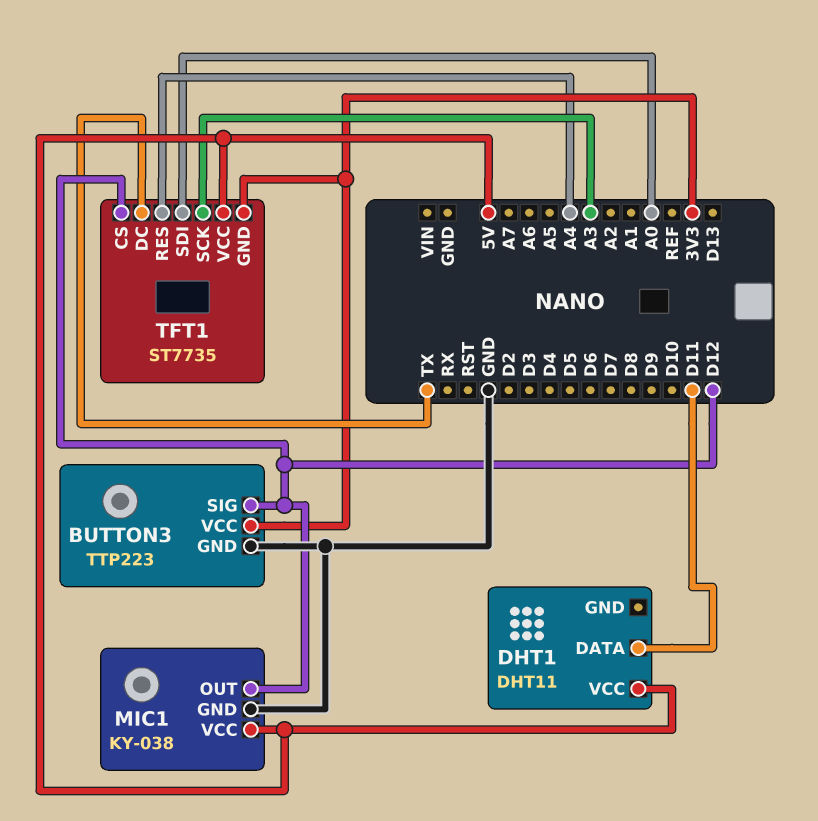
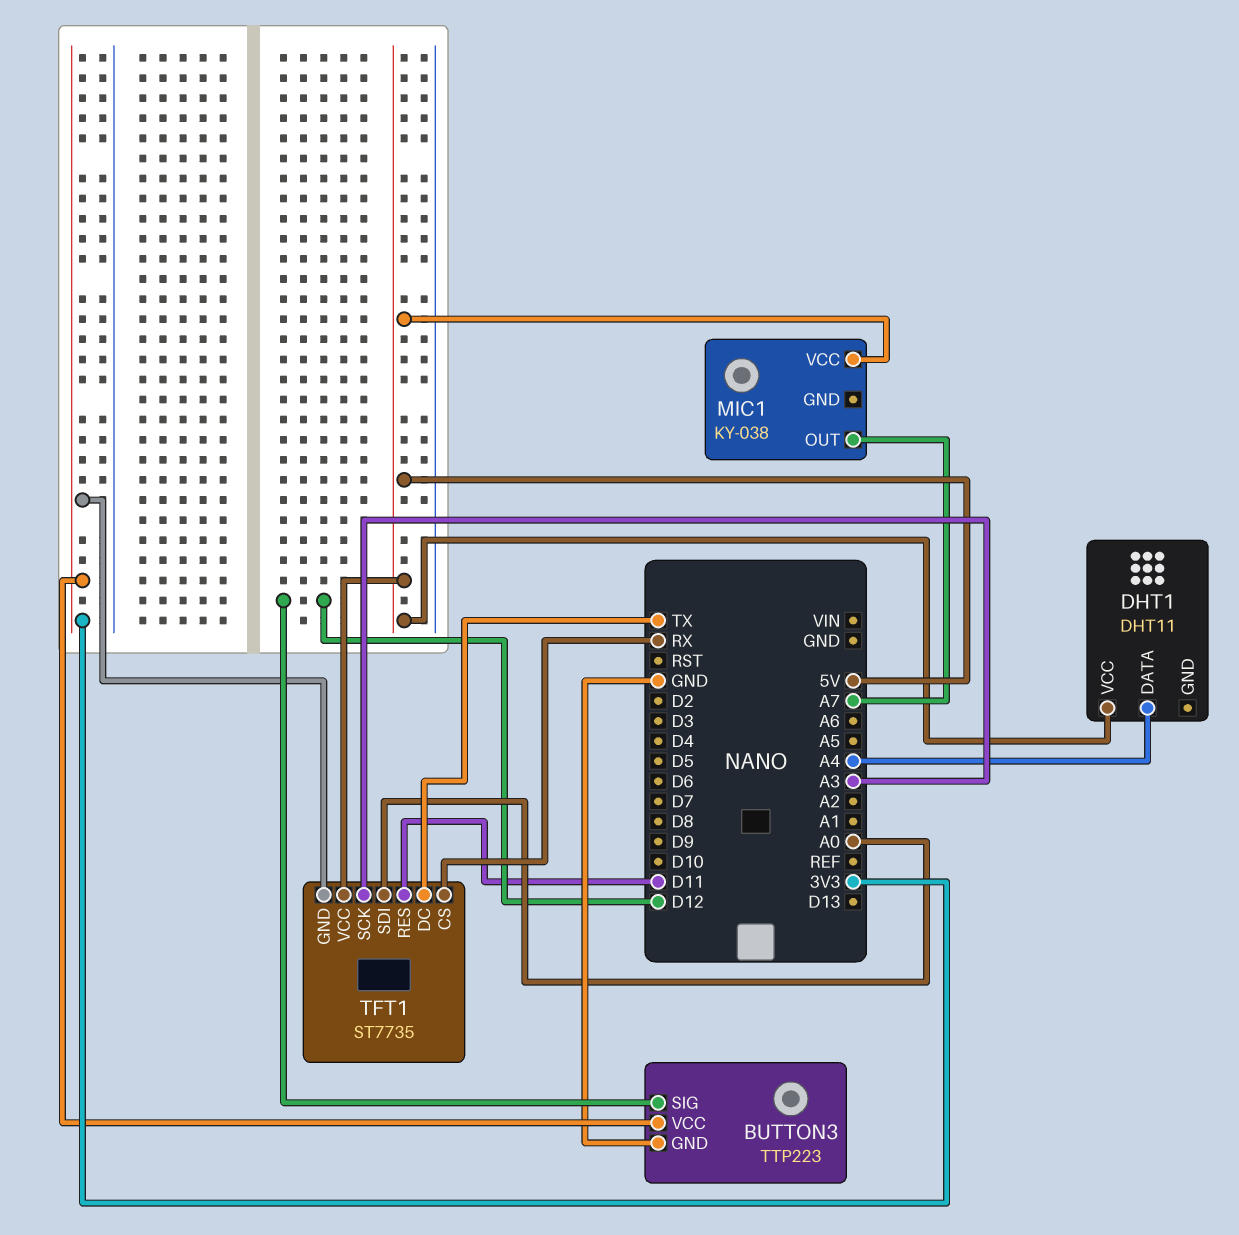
DHT1 pin DATA: D11 -> A4
MIC1 pin GND: GND -> none
MIC1 pin OUT: D12 -> A7
TFT1 pin CS: D12 -> RX
TFT1 pin RES: A4 -> D11

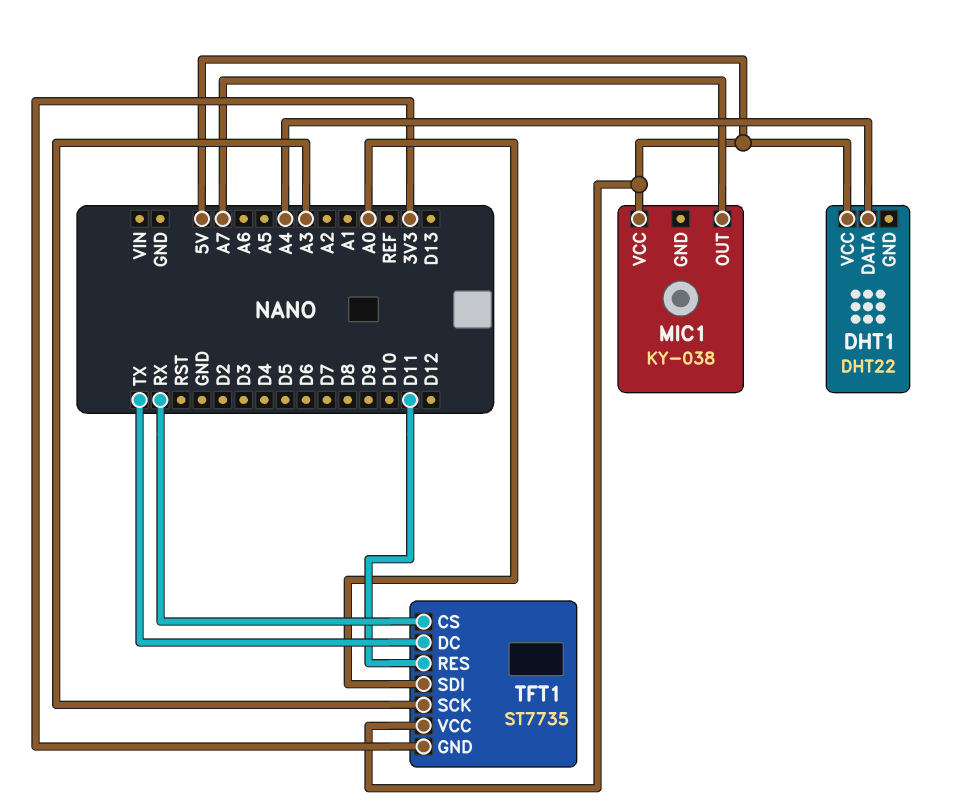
BUTTON3: TTP223 -> none
BUTTON3 pin GND: GND -> none
BUTTON3 pin SIG: D12 -> none
BUTTON3 pin VCC: 3V3 -> none
DHT1: DHT11 -> DHT22

